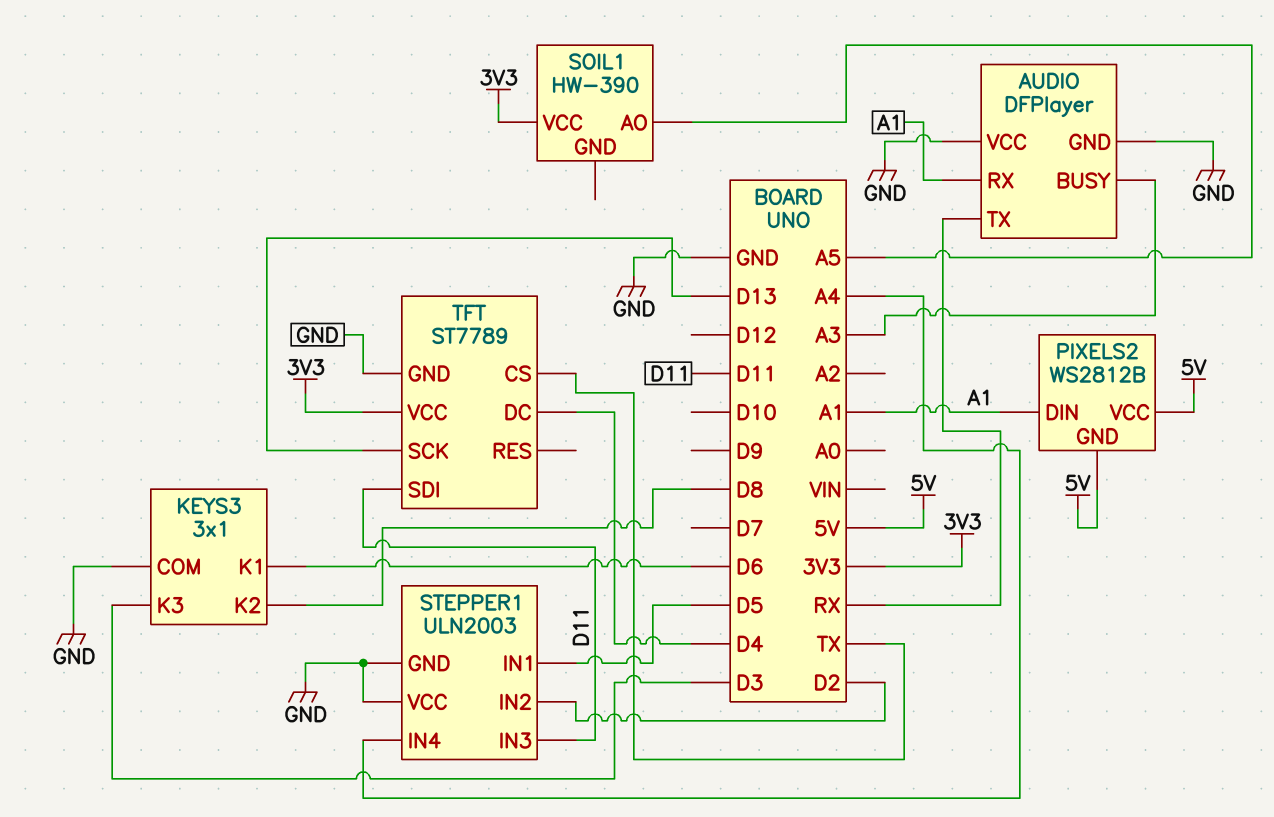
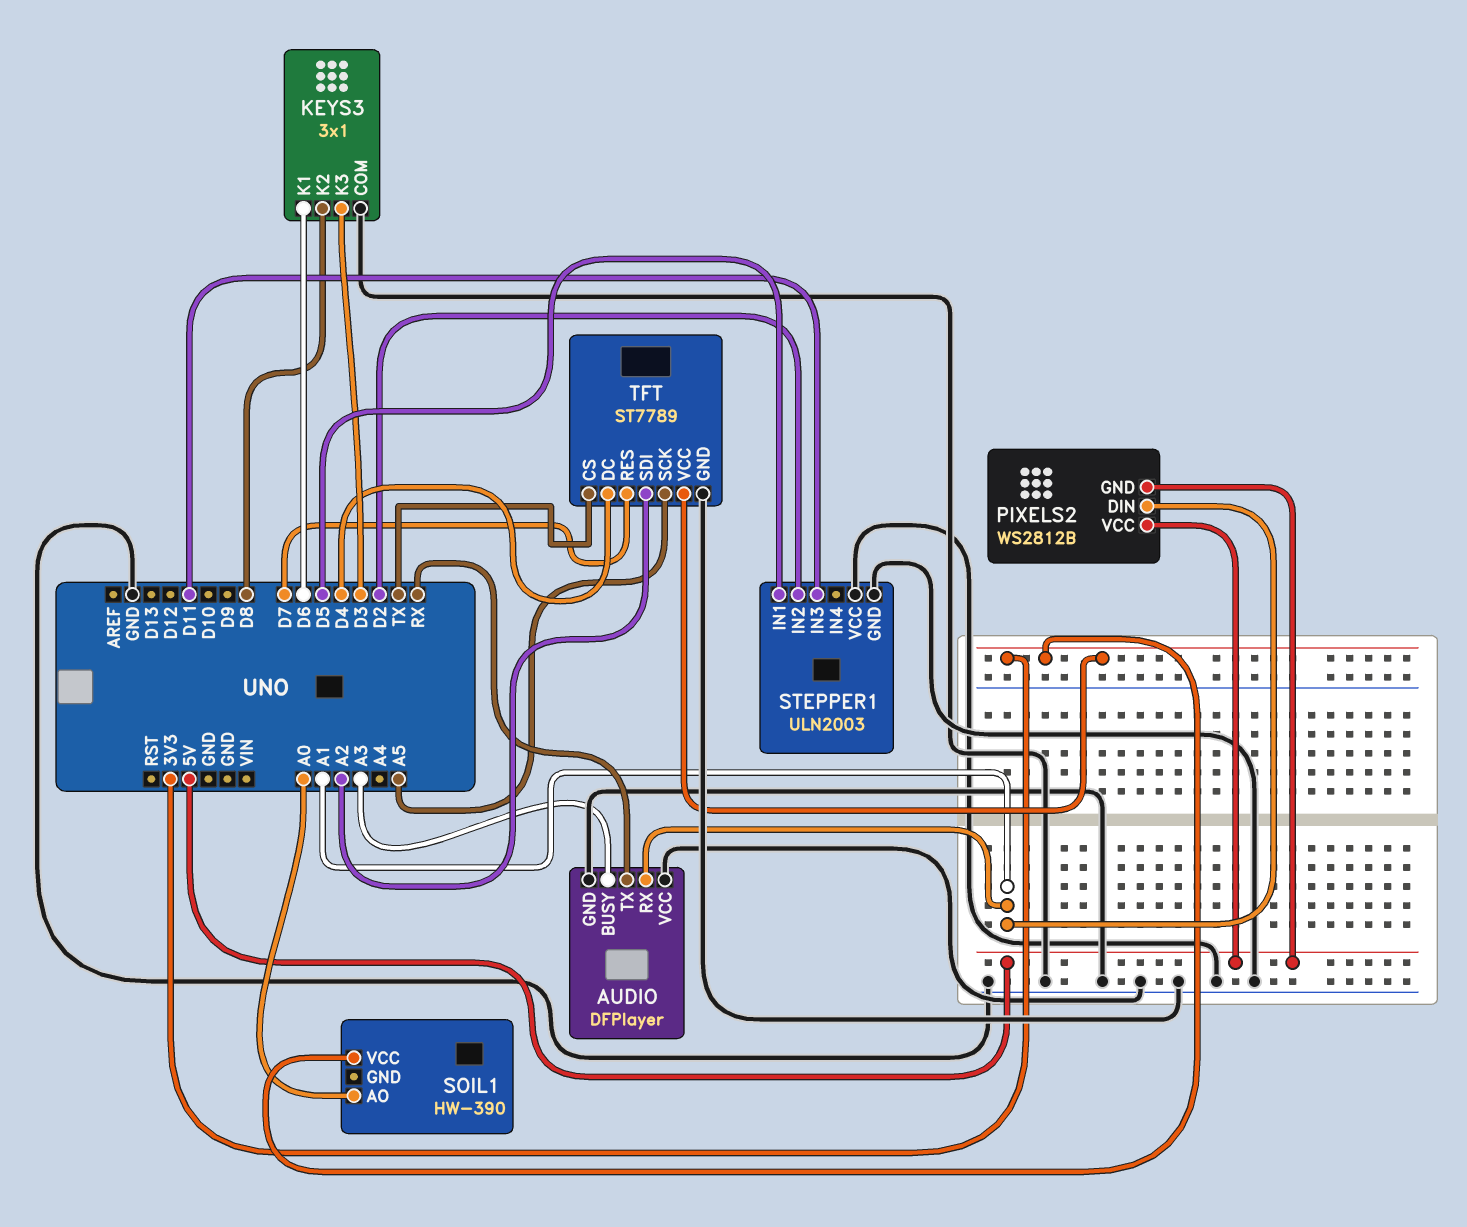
SOIL1 pin AO: A5 -> A0
STEPPER1 pin IN4: A4 -> none
TFT pin RES: none -> D7
TFT pin SCK: D13 -> A5
TFT pin SDI: D11 -> A2

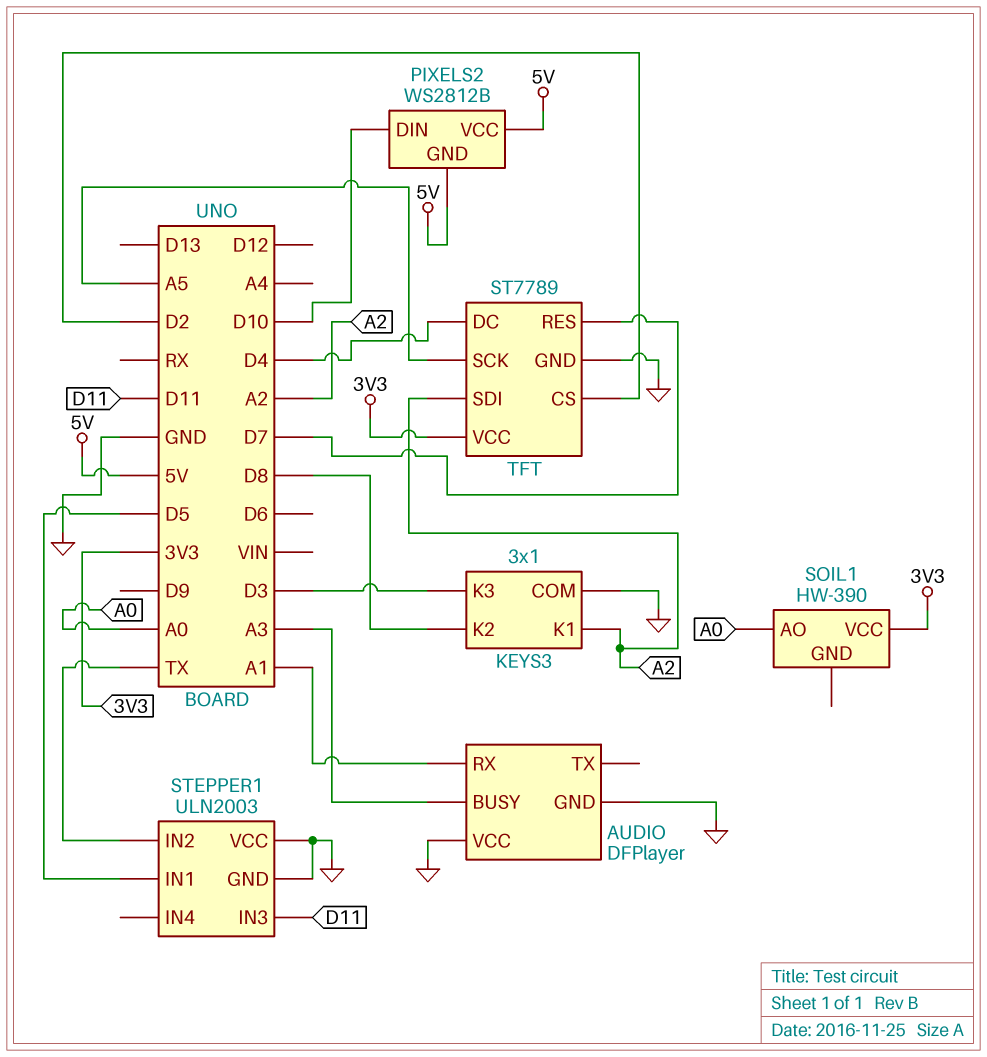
AUDIO pin TX: RX -> none
KEYS3 pin K1: D6 -> A2
PIXELS2 pin DIN: A1 -> D10
STEPPER1 pin IN2: D2 -> TX
TFT pin CS: TX -> D2

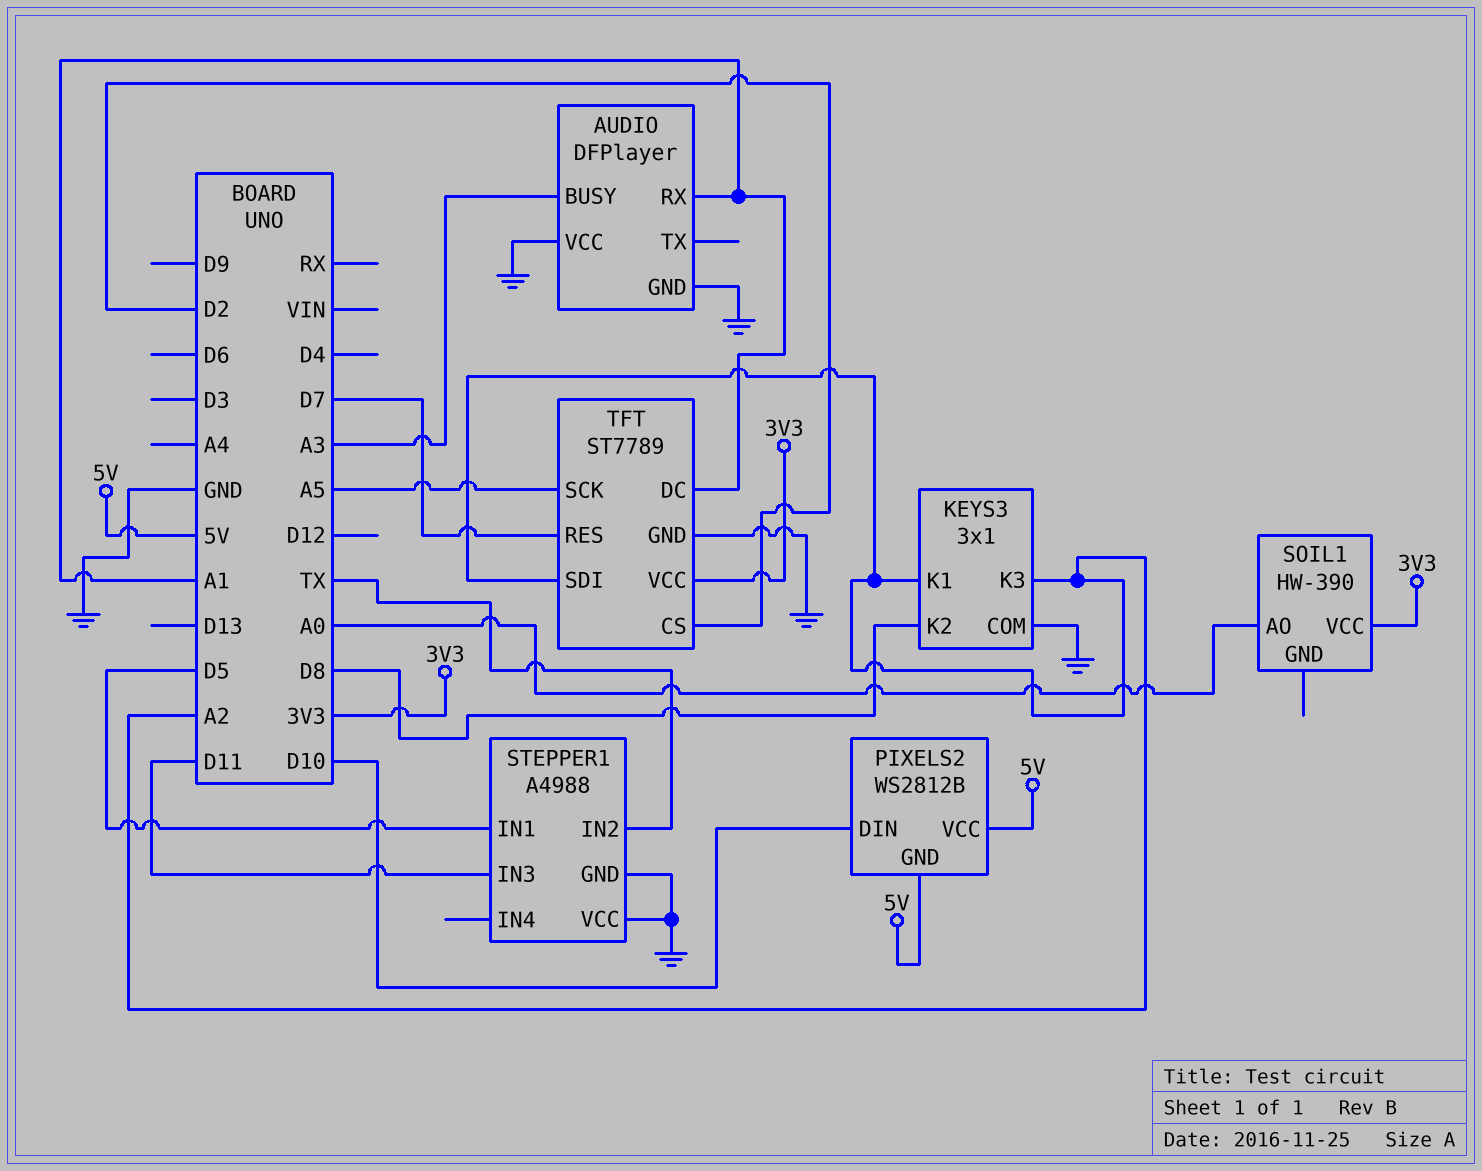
KEYS3 pin K3: D3 -> A2
STEPPER1: ULN2003 -> A4988
TFT pin DC: D4 -> A1

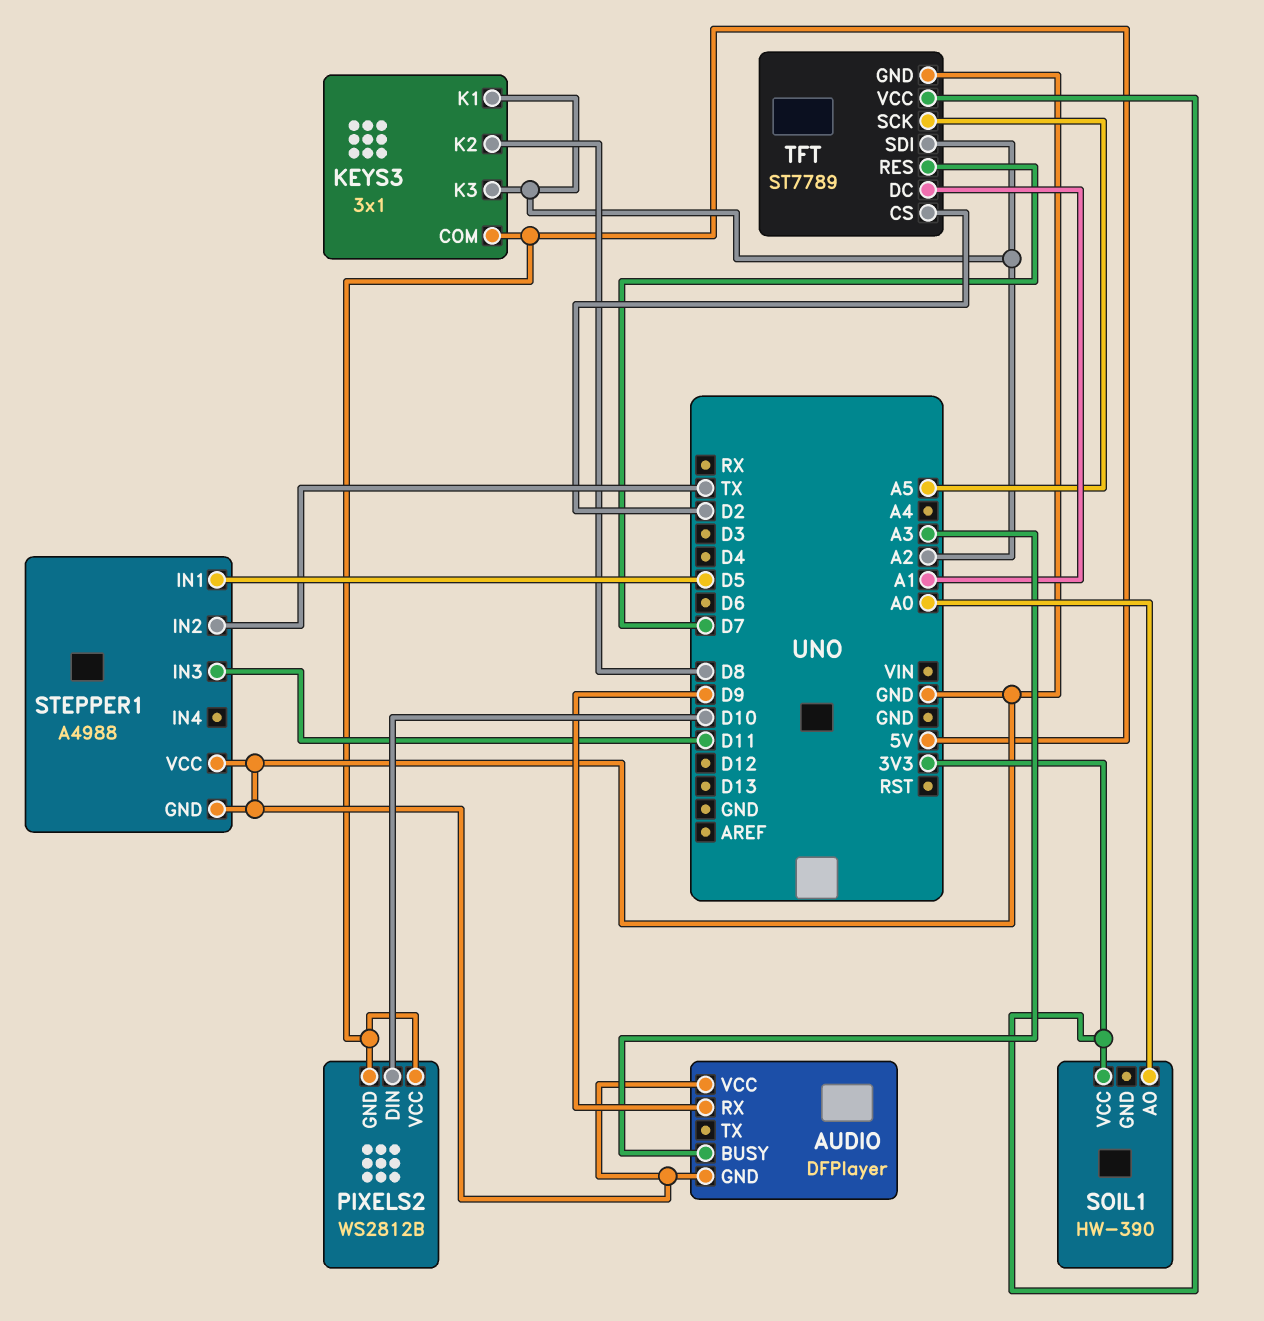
AUDIO pin RX: A1 -> D9
KEYS3 pin COM: GND -> 5V

